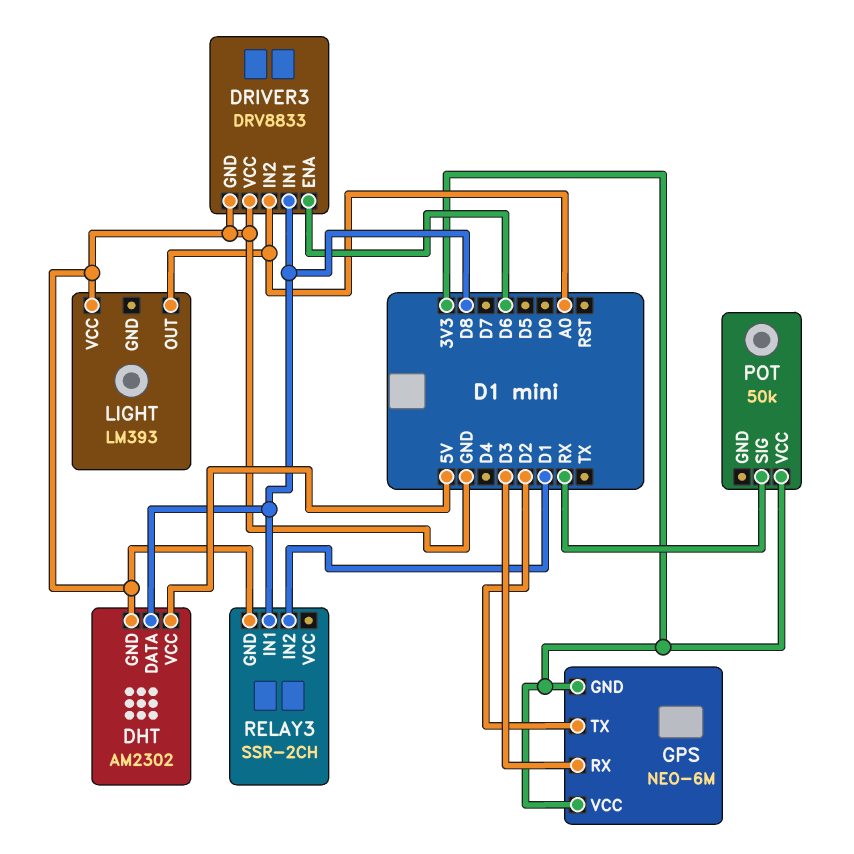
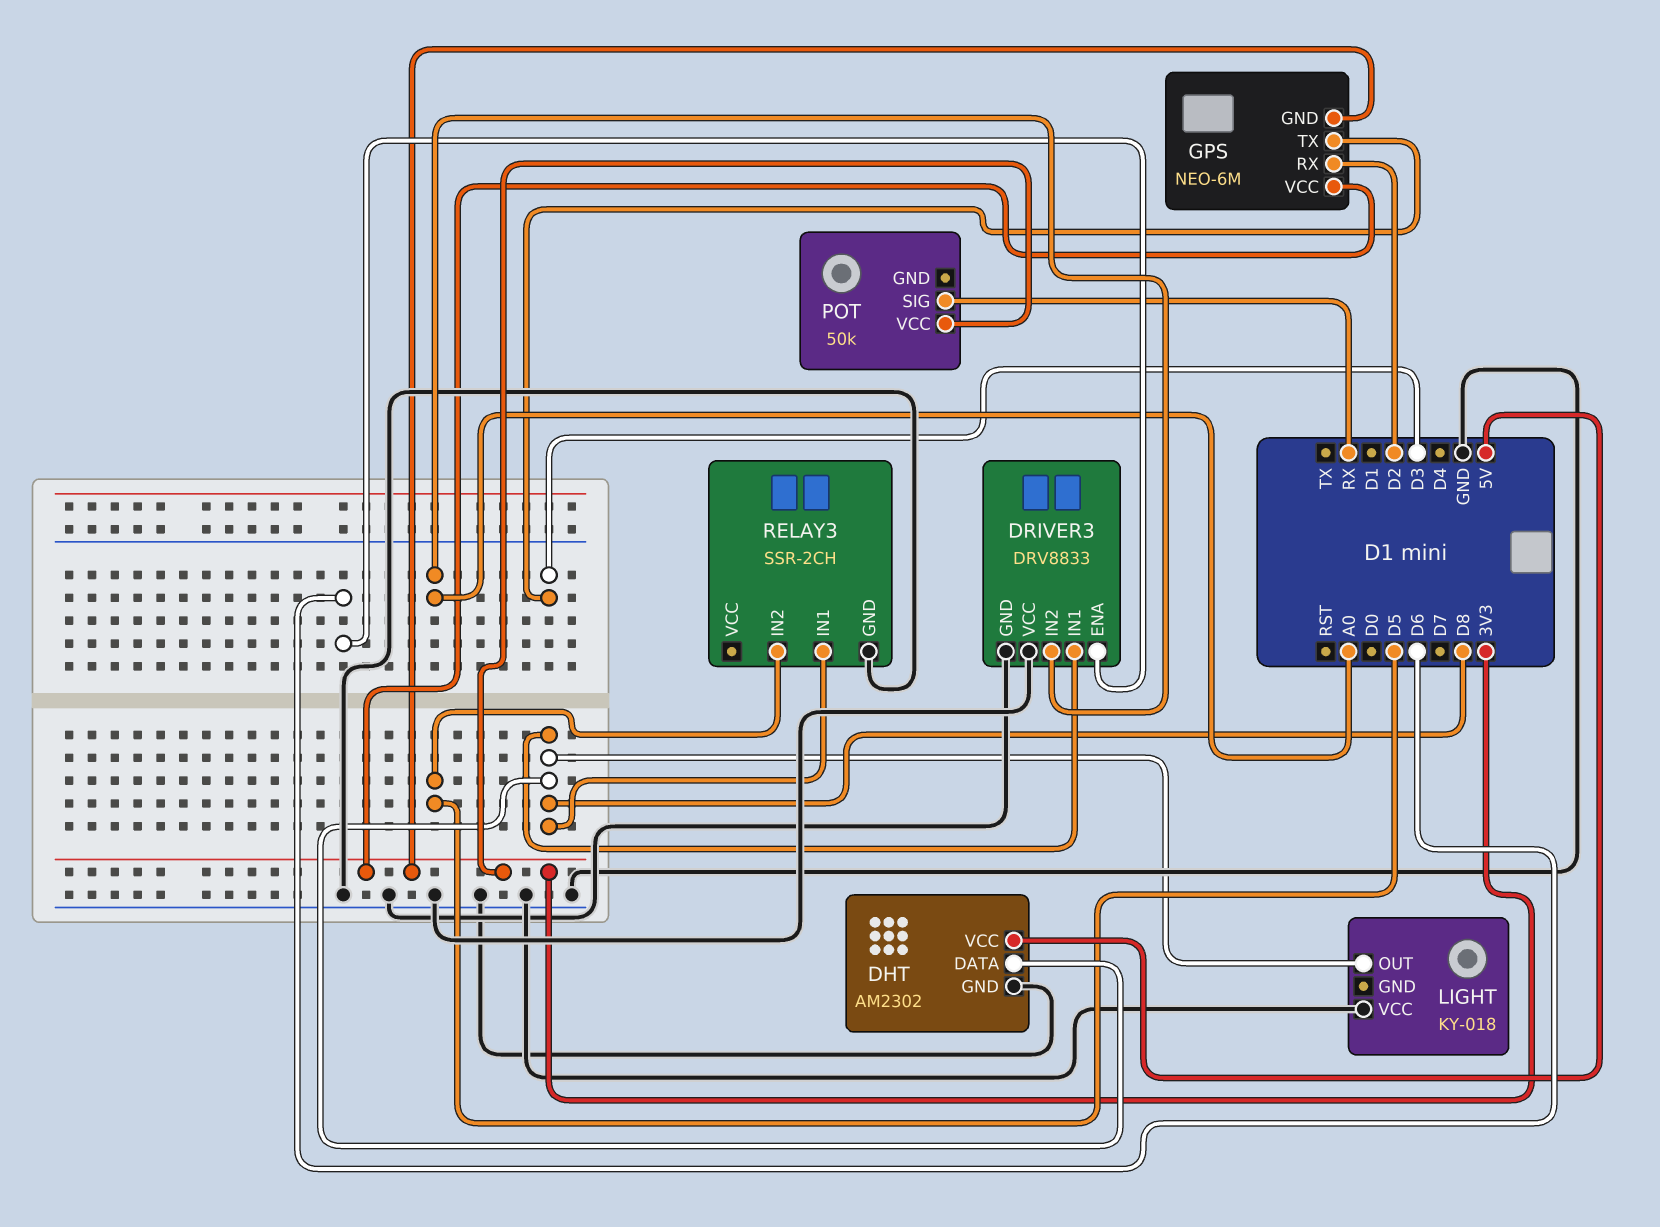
GPS pin RX: D3 -> D2
GPS pin TX: D2 -> D3
LIGHT: LM393 -> KY-018
LIGHT pin OUT: A0 -> D8
RELAY3 pin IN2: D1 -> D5

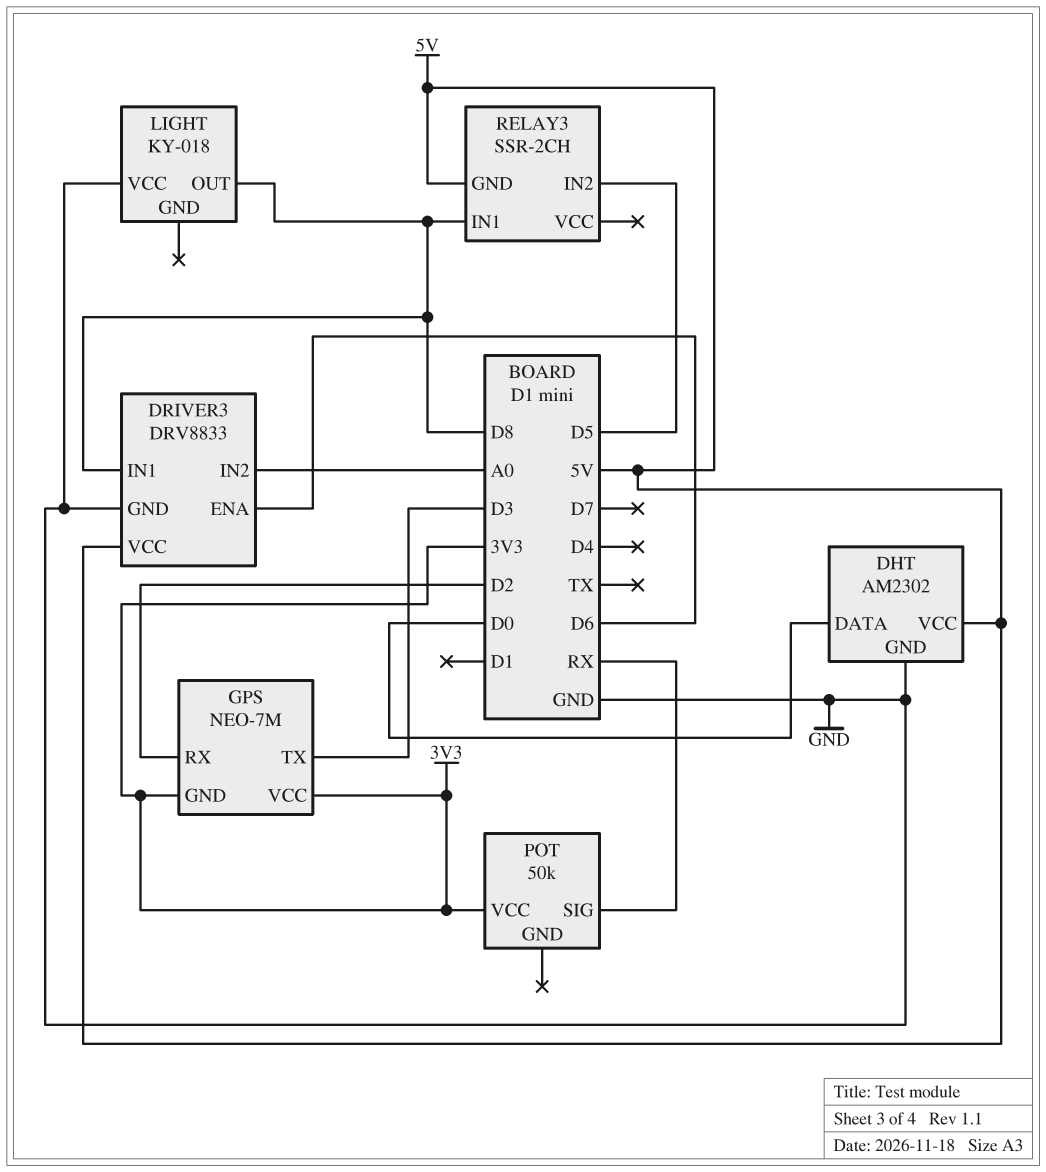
DHT pin DATA: D8 -> D0
DRIVER3 pin VCC: GND -> 5V
GPS: NEO-6M -> NEO-7M
RELAY3 pin GND: GND -> 5V

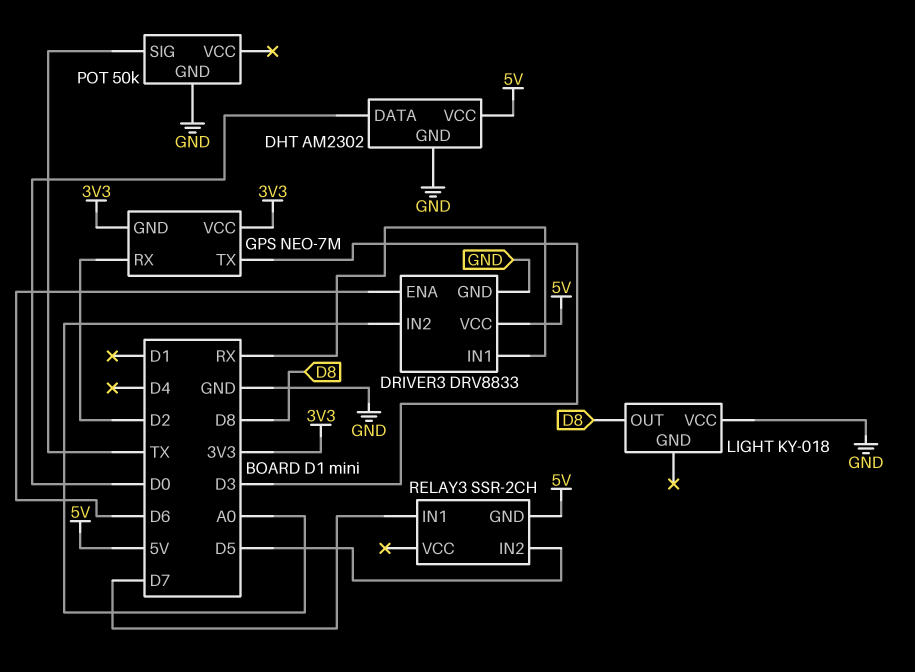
DRIVER3 pin IN1: D8 -> RX
POT pin GND: none -> GND
POT pin SIG: RX -> TX
POT pin VCC: 3V3 -> none
RELAY3 pin IN1: D8 -> D7

